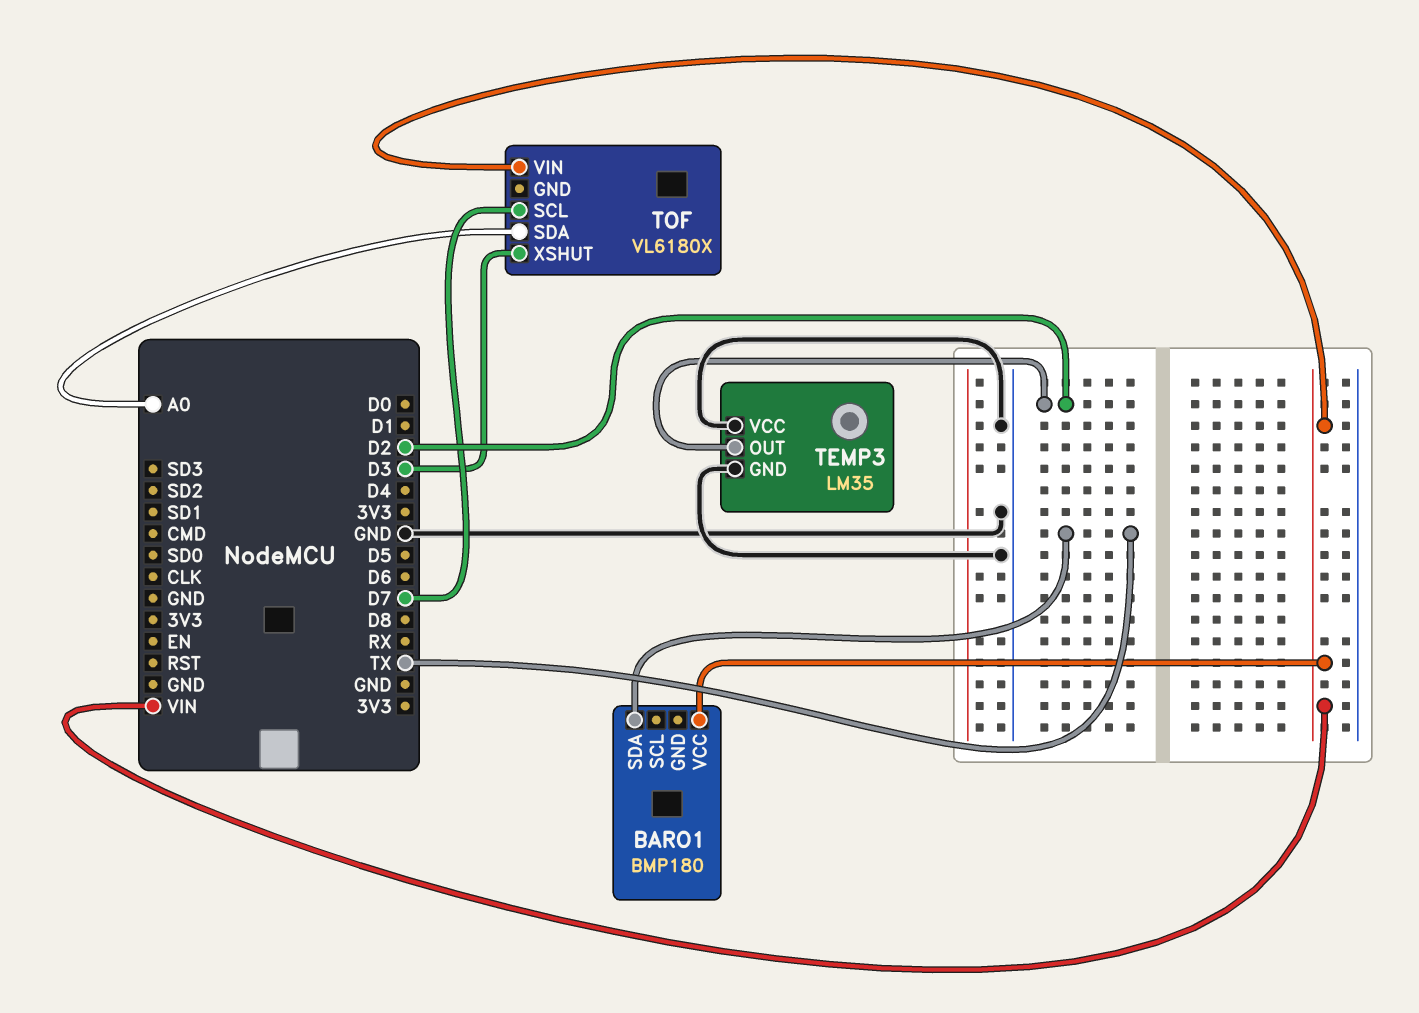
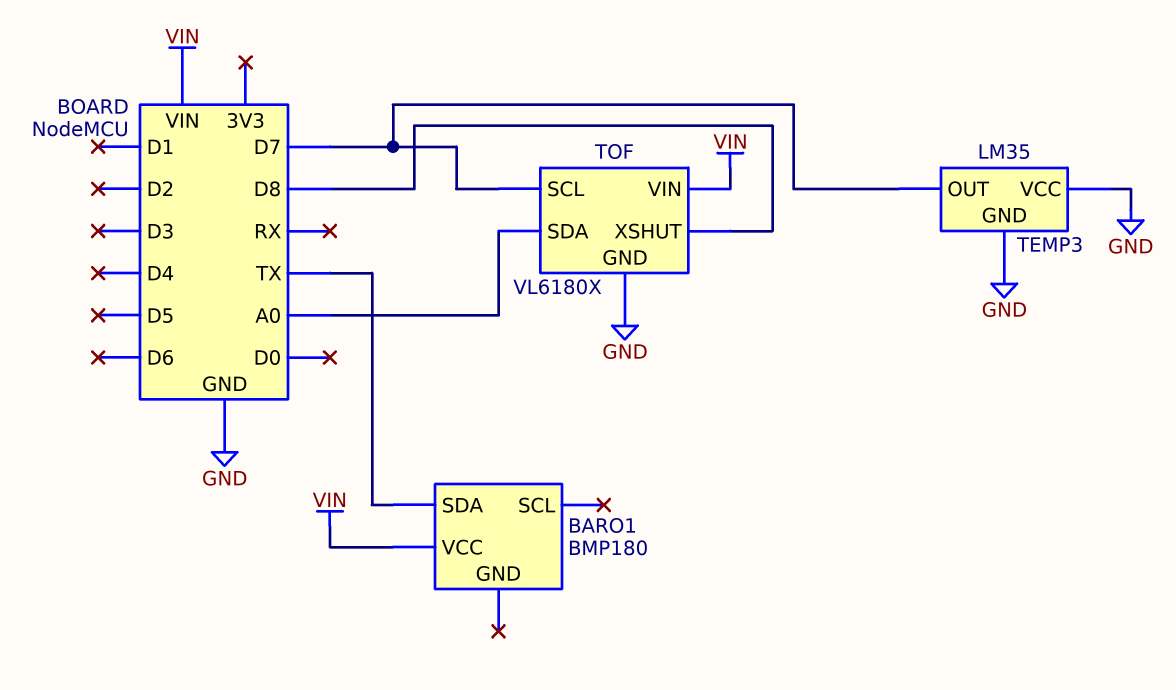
TEMP3 pin OUT: D2 -> D7
TOF pin GND: none -> GND
TOF pin XSHUT: D3 -> D8

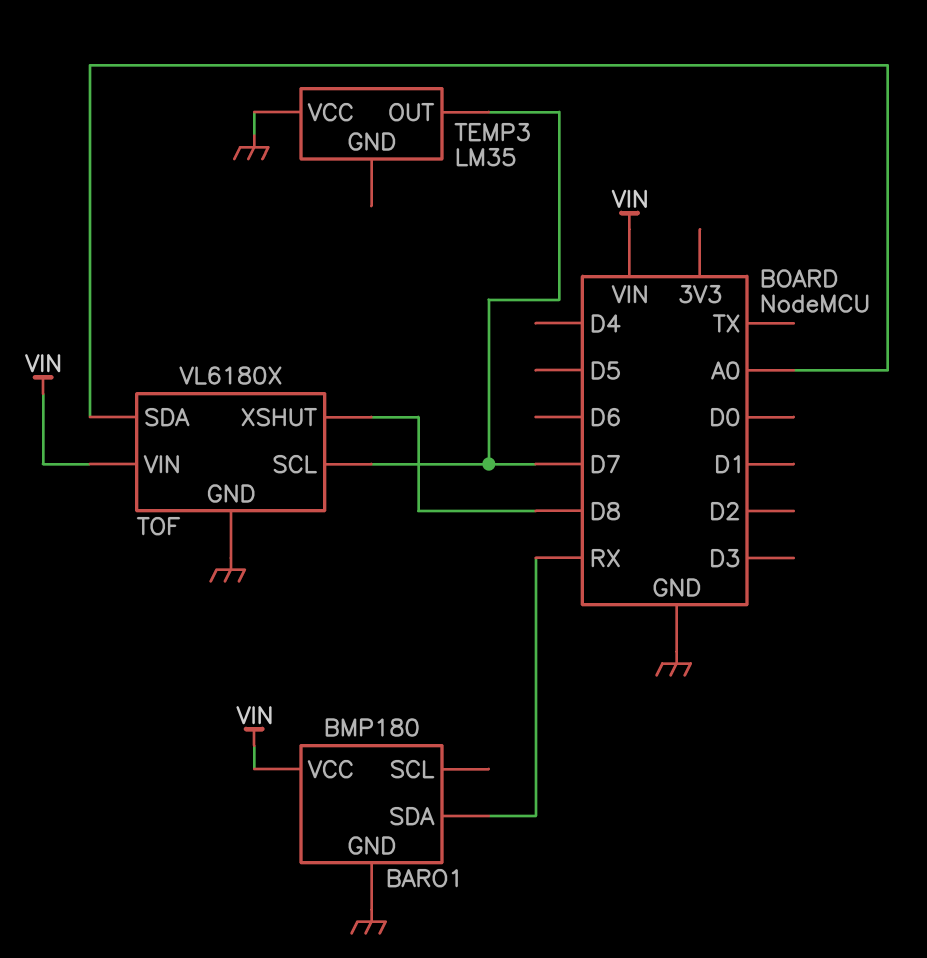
BARO1 pin GND: none -> GND
BARO1 pin SDA: TX -> RX
TEMP3 pin GND: GND -> none

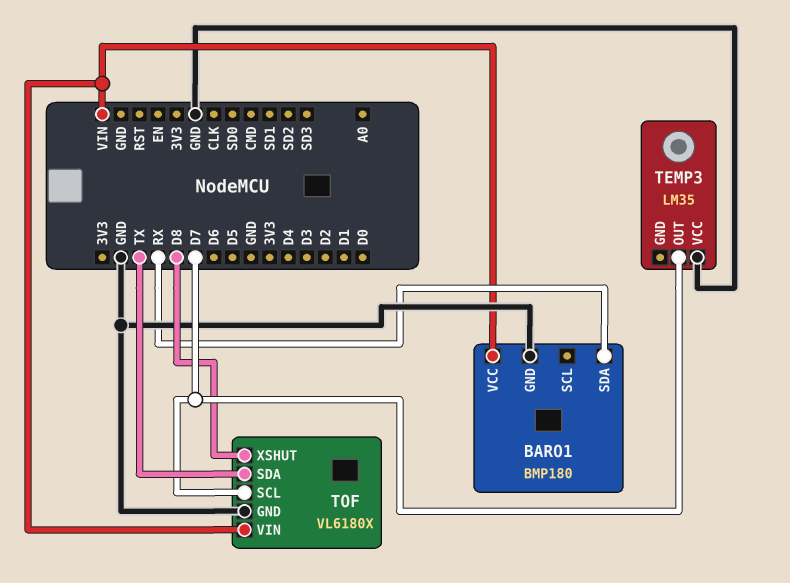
TOF pin SDA: A0 -> TX

